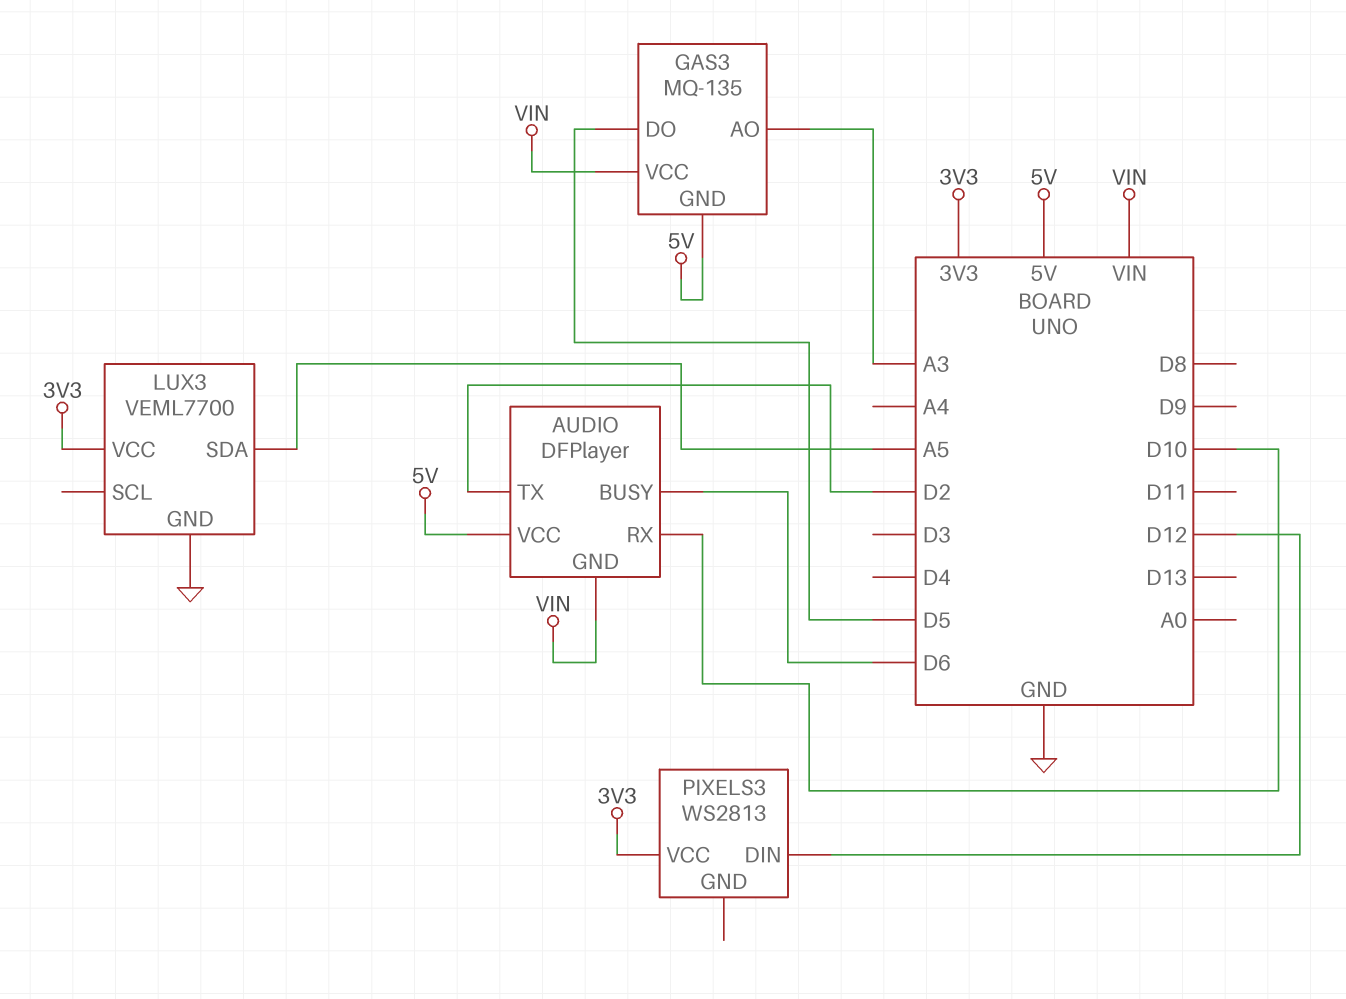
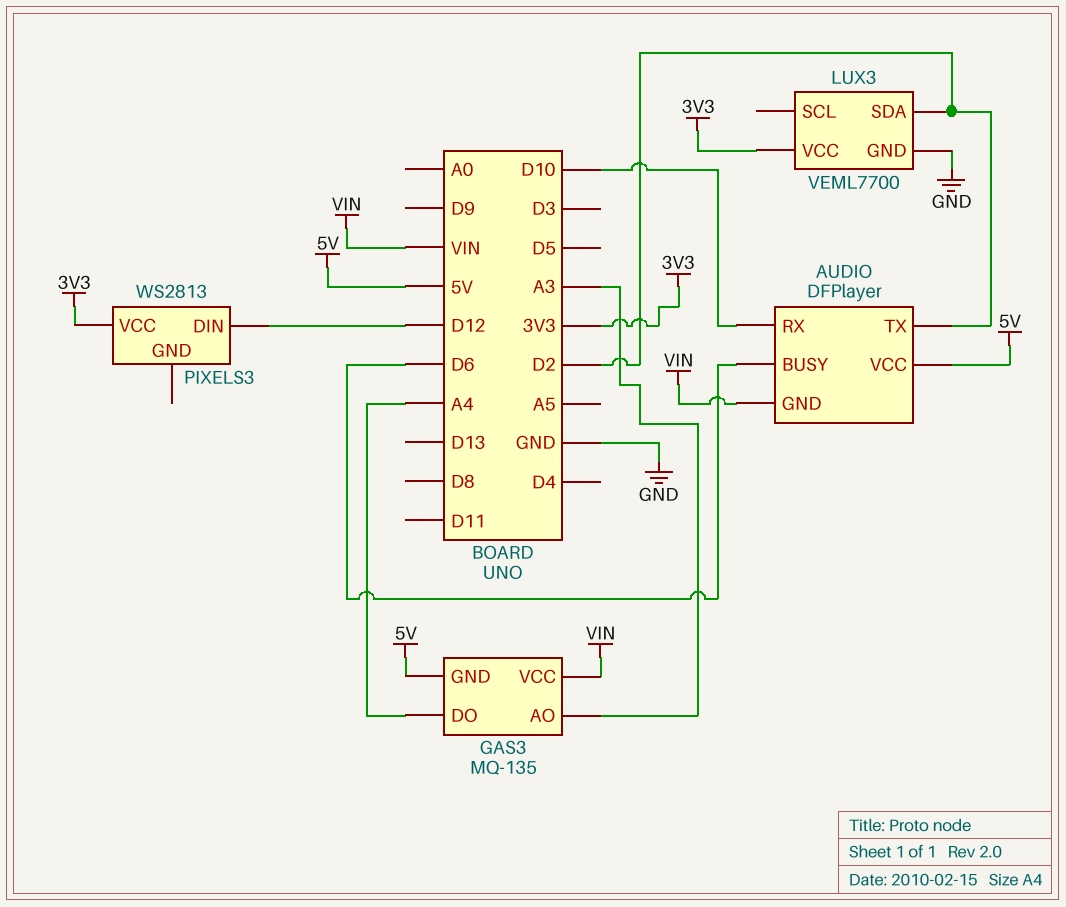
GAS3 pin DO: D5 -> A4
LUX3 pin SDA: A5 -> D2

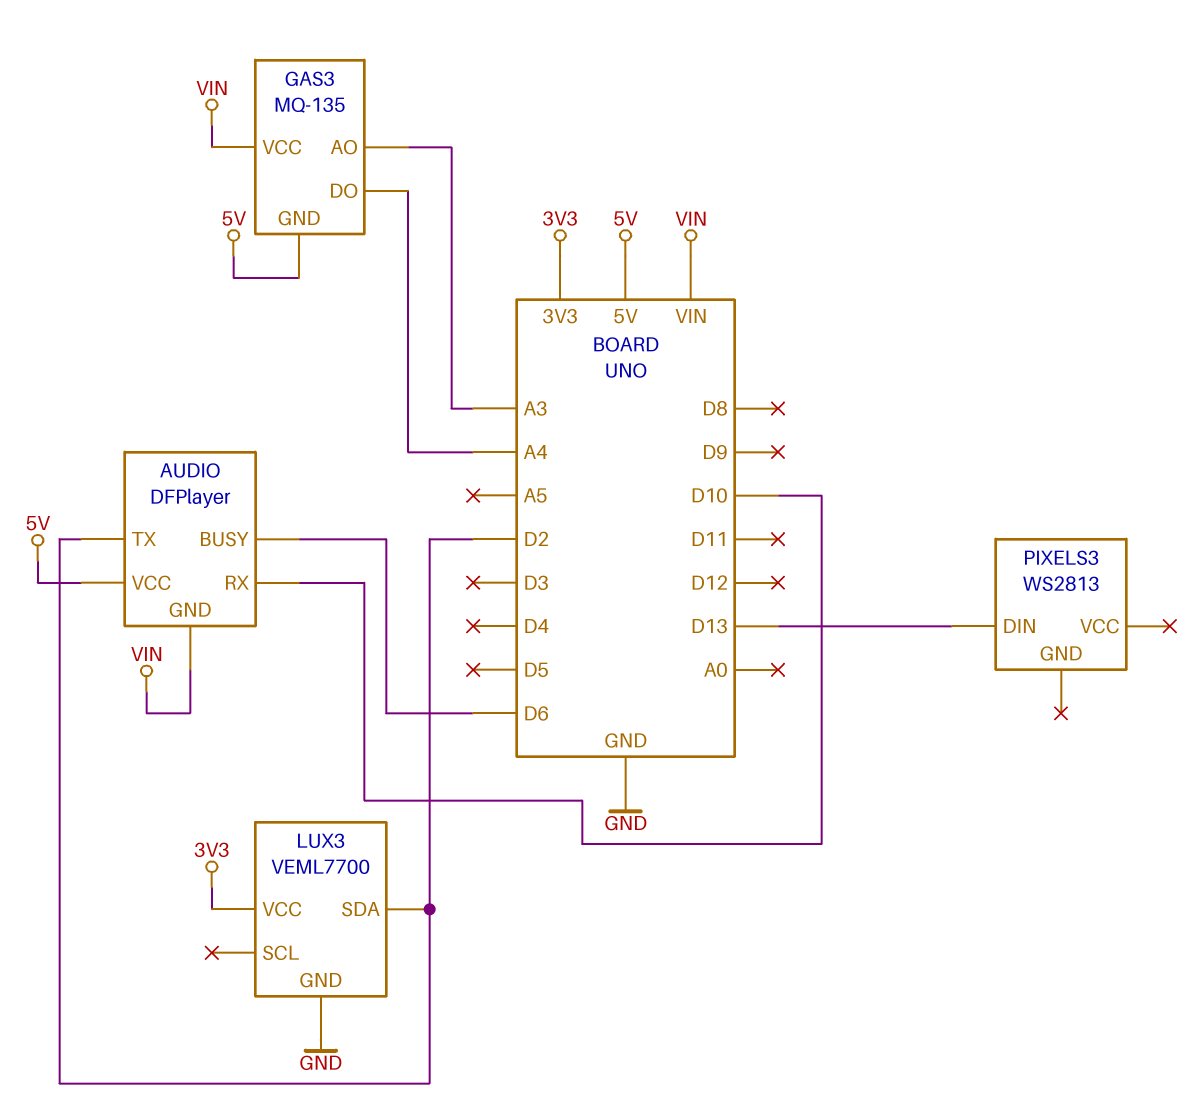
PIXELS3 pin DIN: D12 -> D13
PIXELS3 pin VCC: 3V3 -> none

